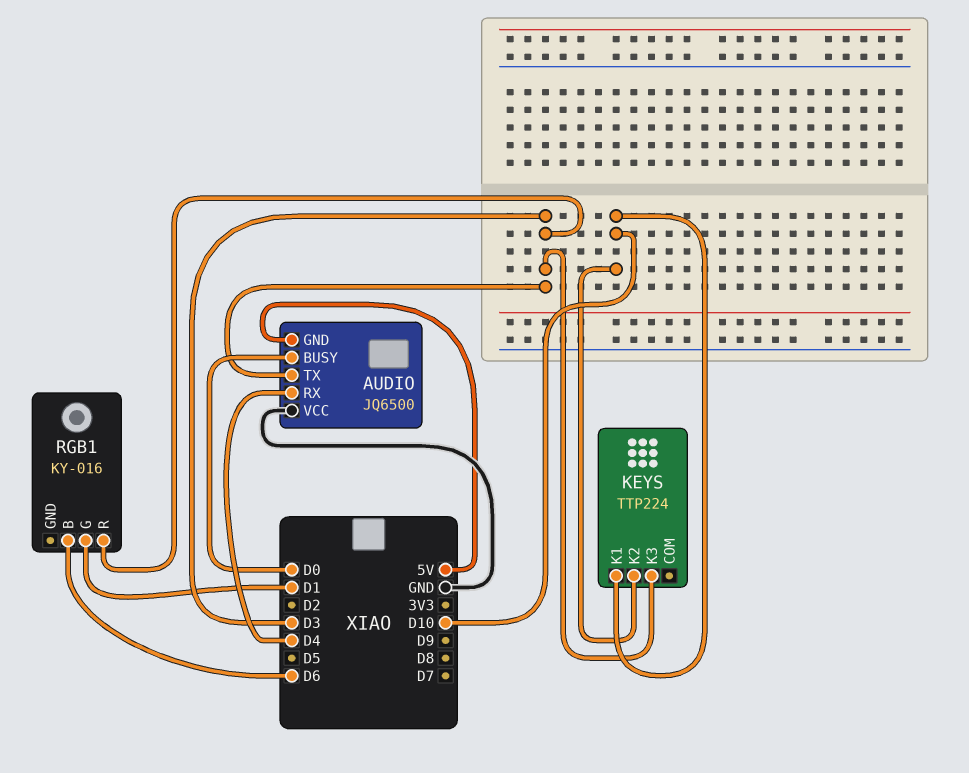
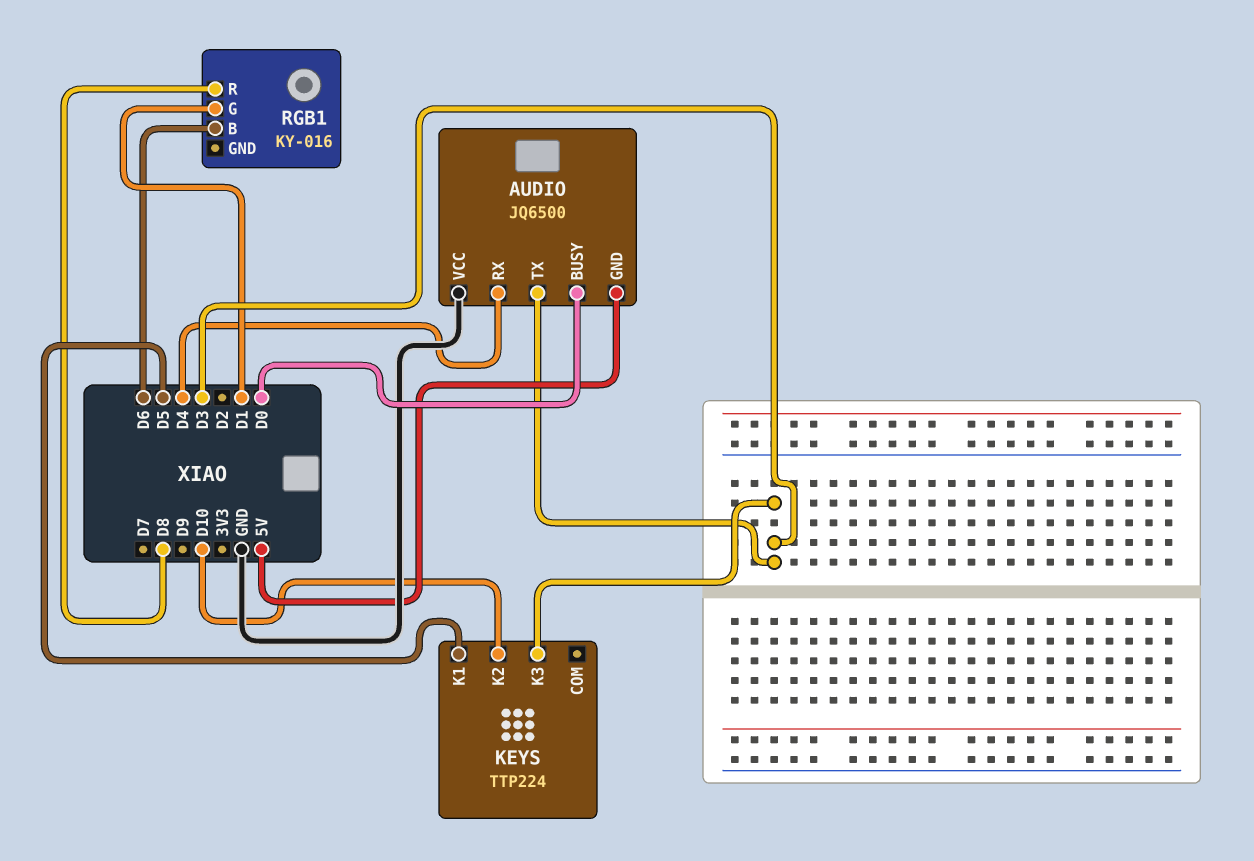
KEYS pin K1: D10 -> D5
RGB1 pin R: D3 -> D8

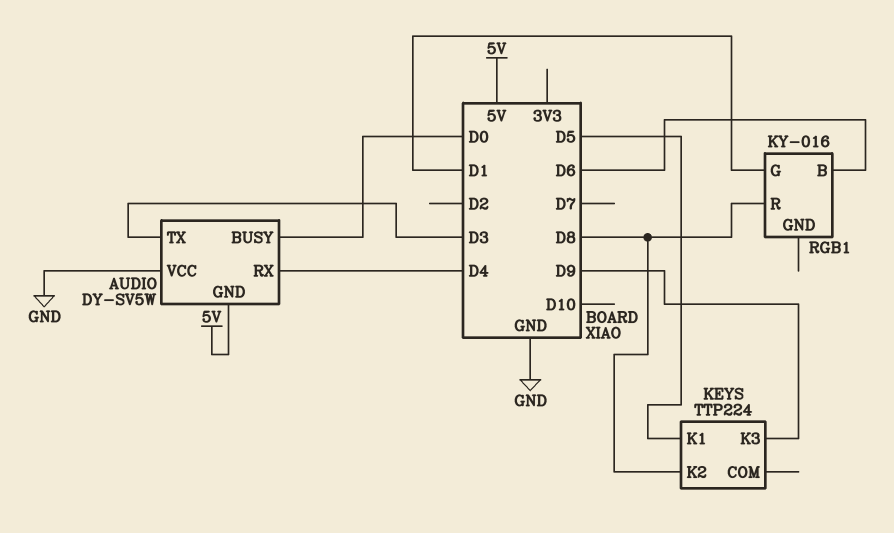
AUDIO: JQ6500 -> DY-SV5W
KEYS pin K2: D10 -> D8
KEYS pin K3: D3 -> D9

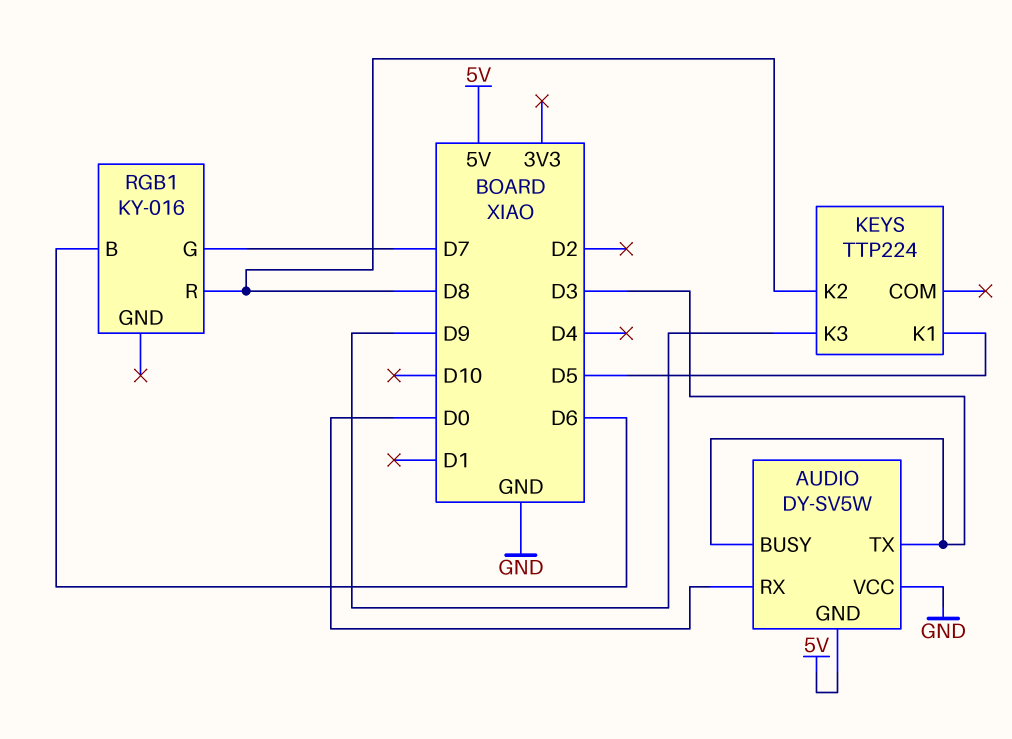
AUDIO pin BUSY: D0 -> D3
AUDIO pin RX: D4 -> D0
RGB1 pin G: D1 -> D7

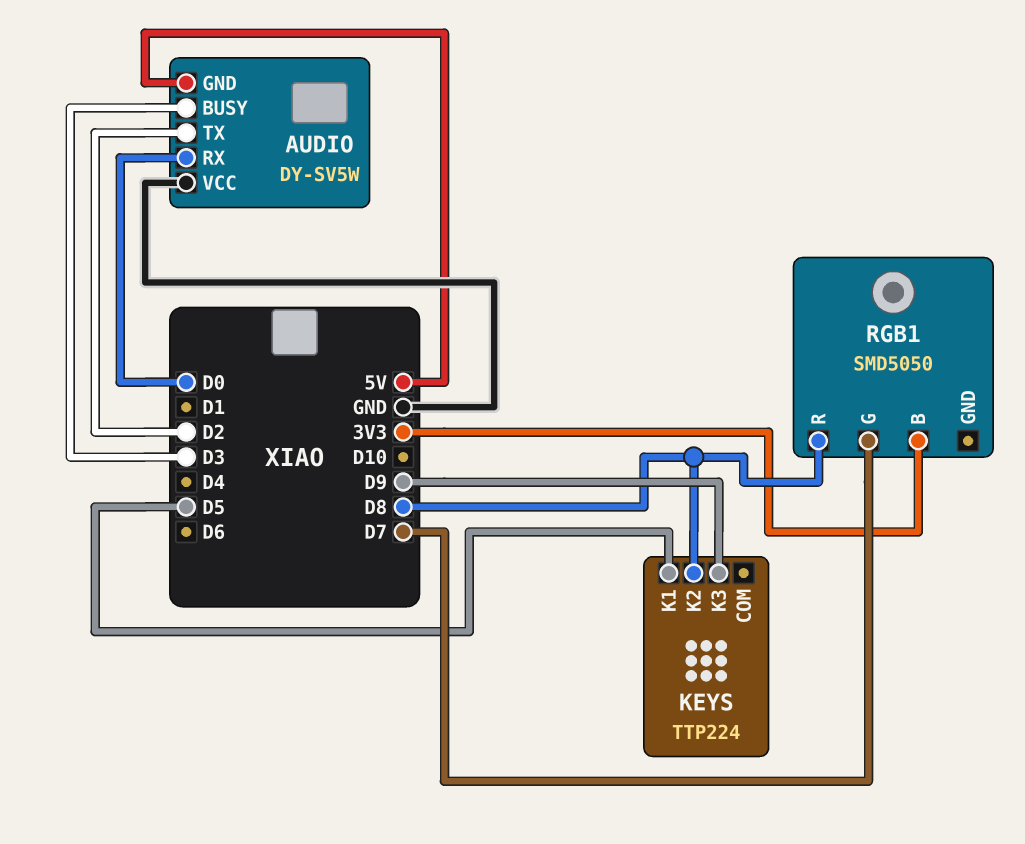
AUDIO pin TX: D3 -> D2
RGB1: KY-016 -> SMD5050
RGB1 pin B: D6 -> 3V3

